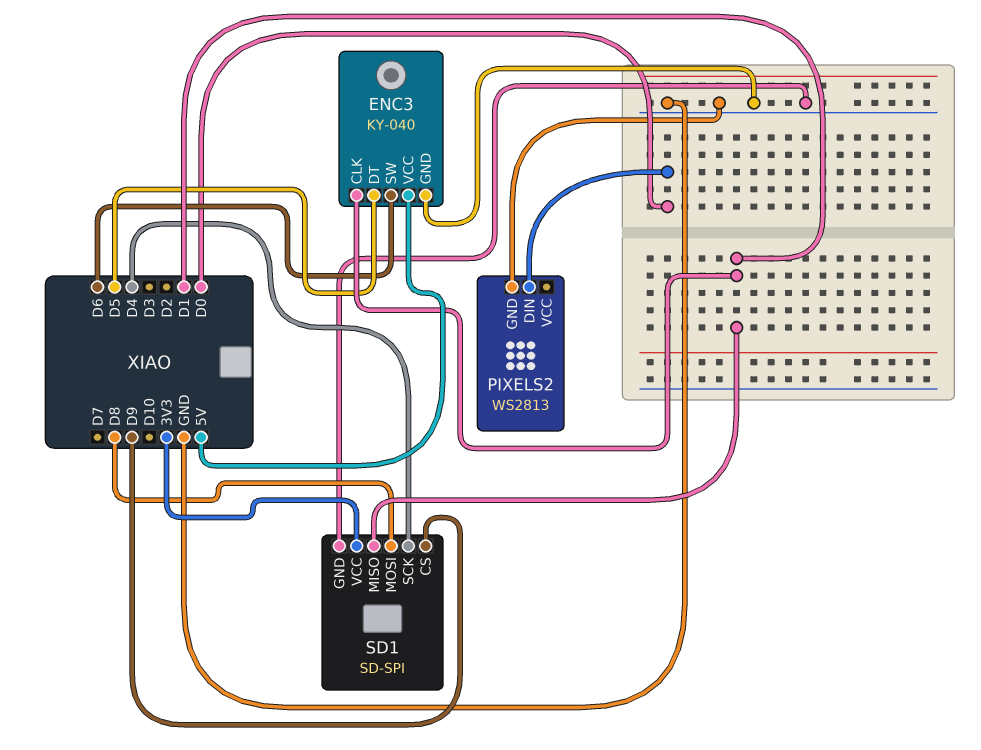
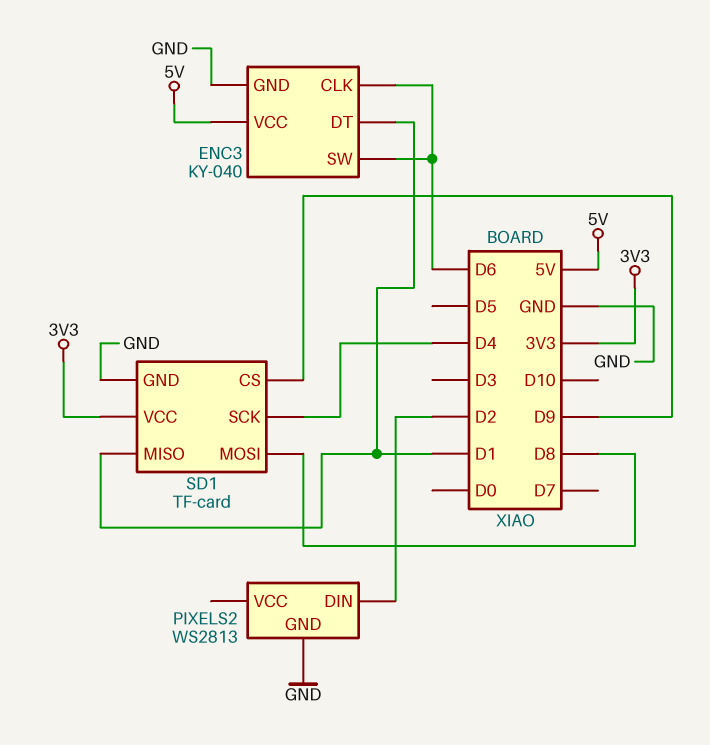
ENC3 pin CLK: D1 -> D6
ENC3 pin DT: D5 -> D1
PIXELS2 pin DIN: D0 -> D2
SD1: SD-SPI -> TF-card

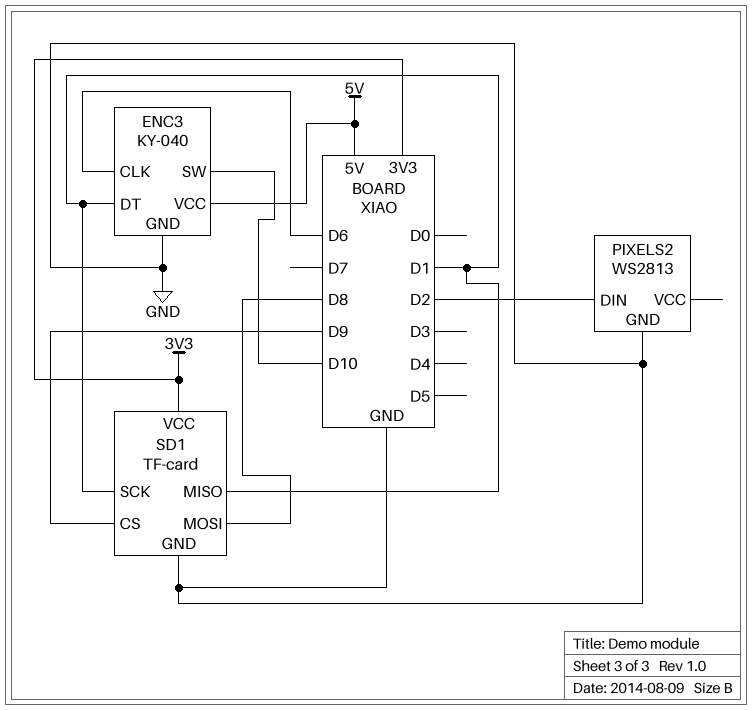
ENC3 pin SW: D6 -> D10
SD1 pin SCK: D4 -> D1

